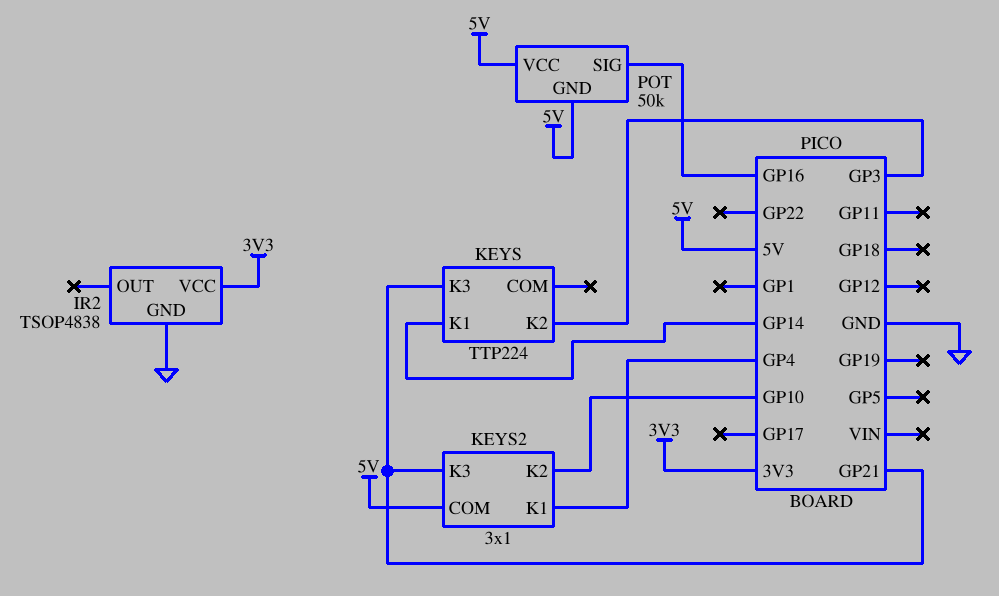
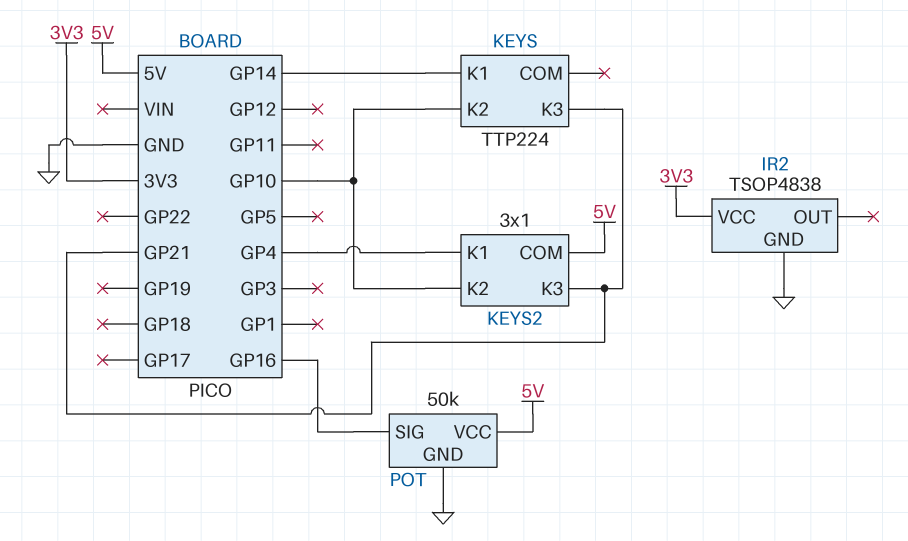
KEYS pin K2: GP3 -> GP10
POT pin GND: 5V -> GND

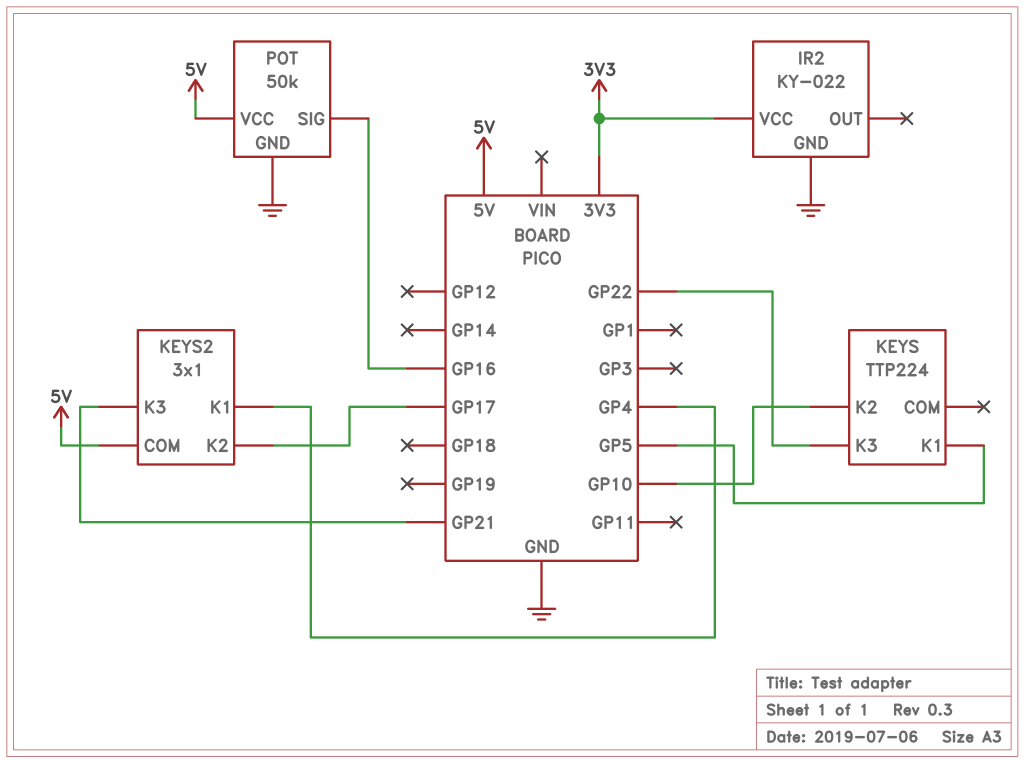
IR2: TSOP4838 -> KY-022
KEYS pin K1: GP14 -> GP5
KEYS pin K3: GP21 -> GP22
KEYS2 pin K2: GP10 -> GP17

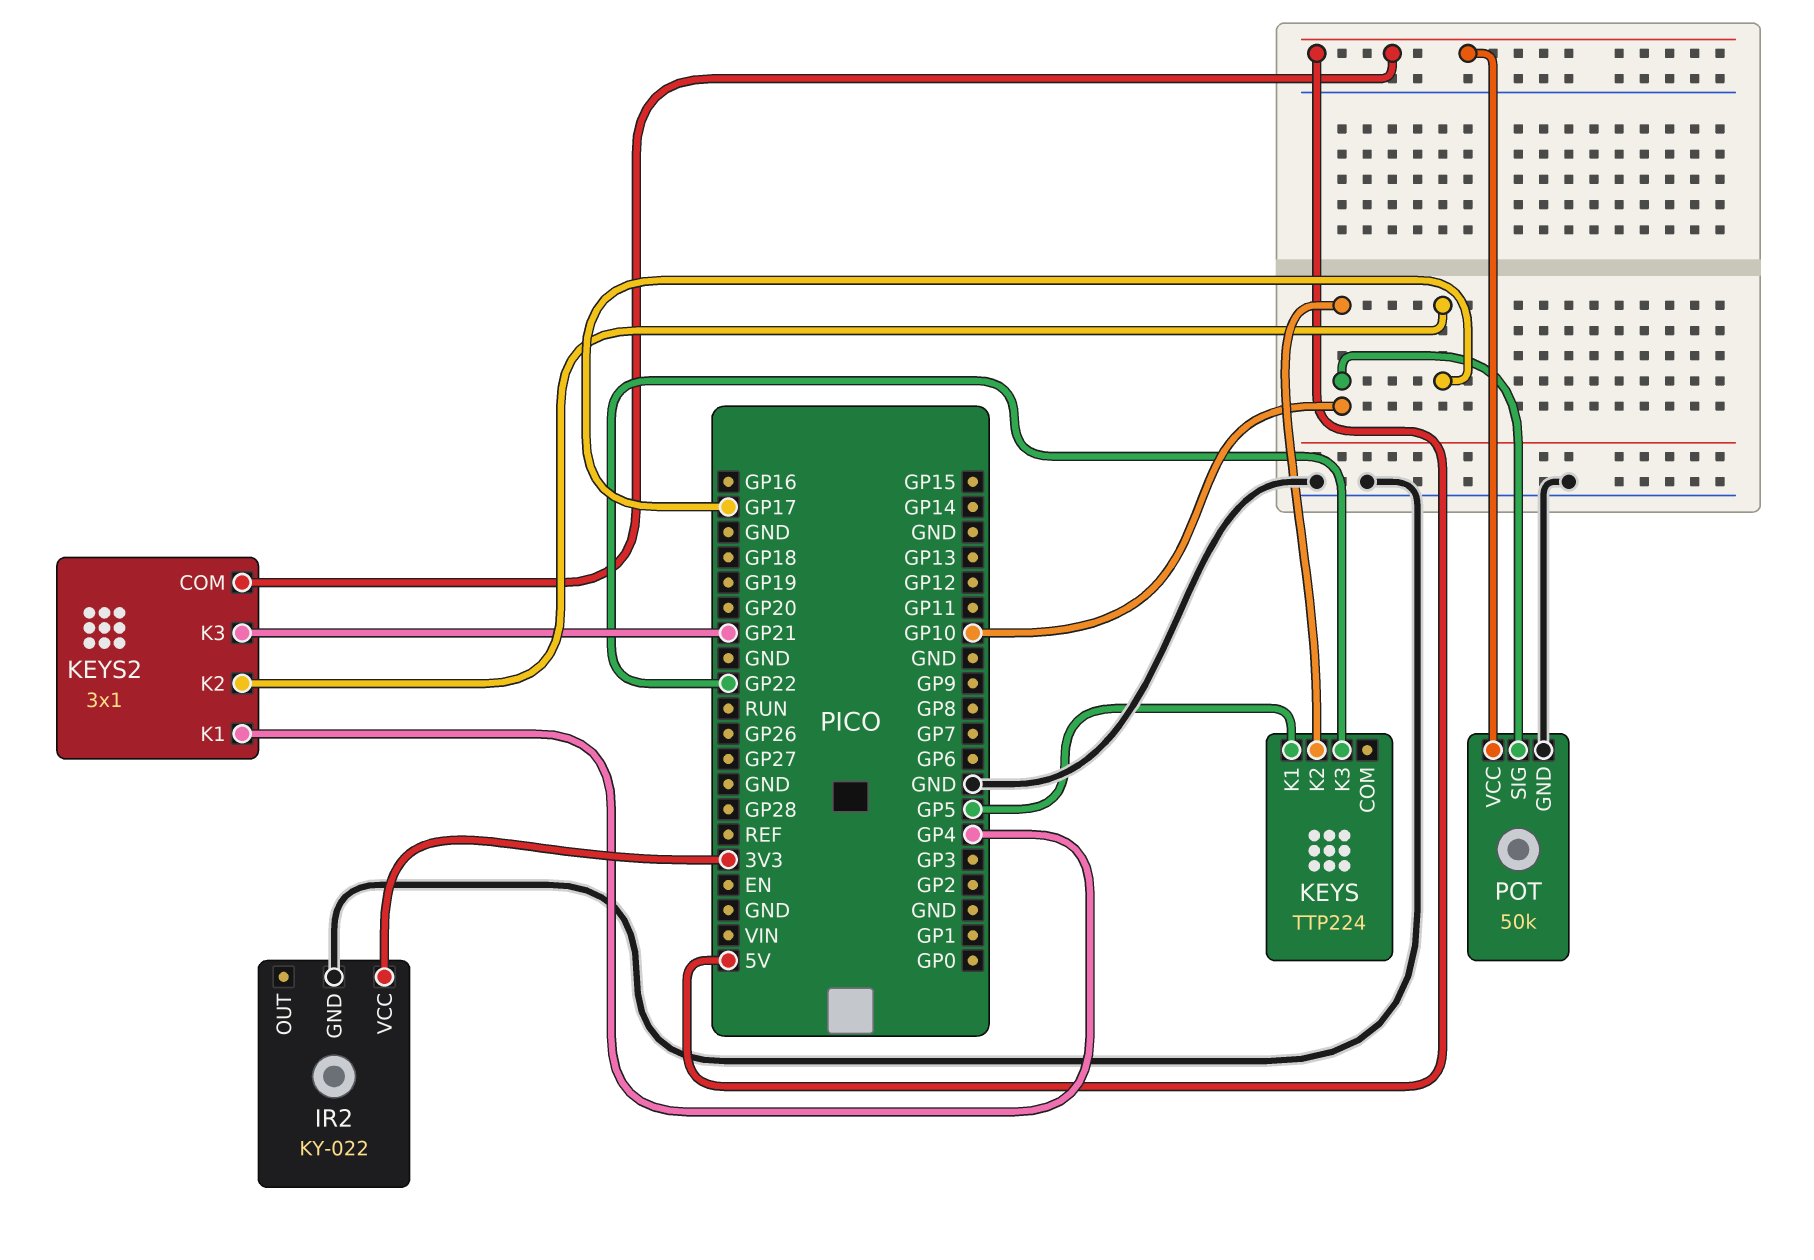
POT pin SIG: GP16 -> GP10

